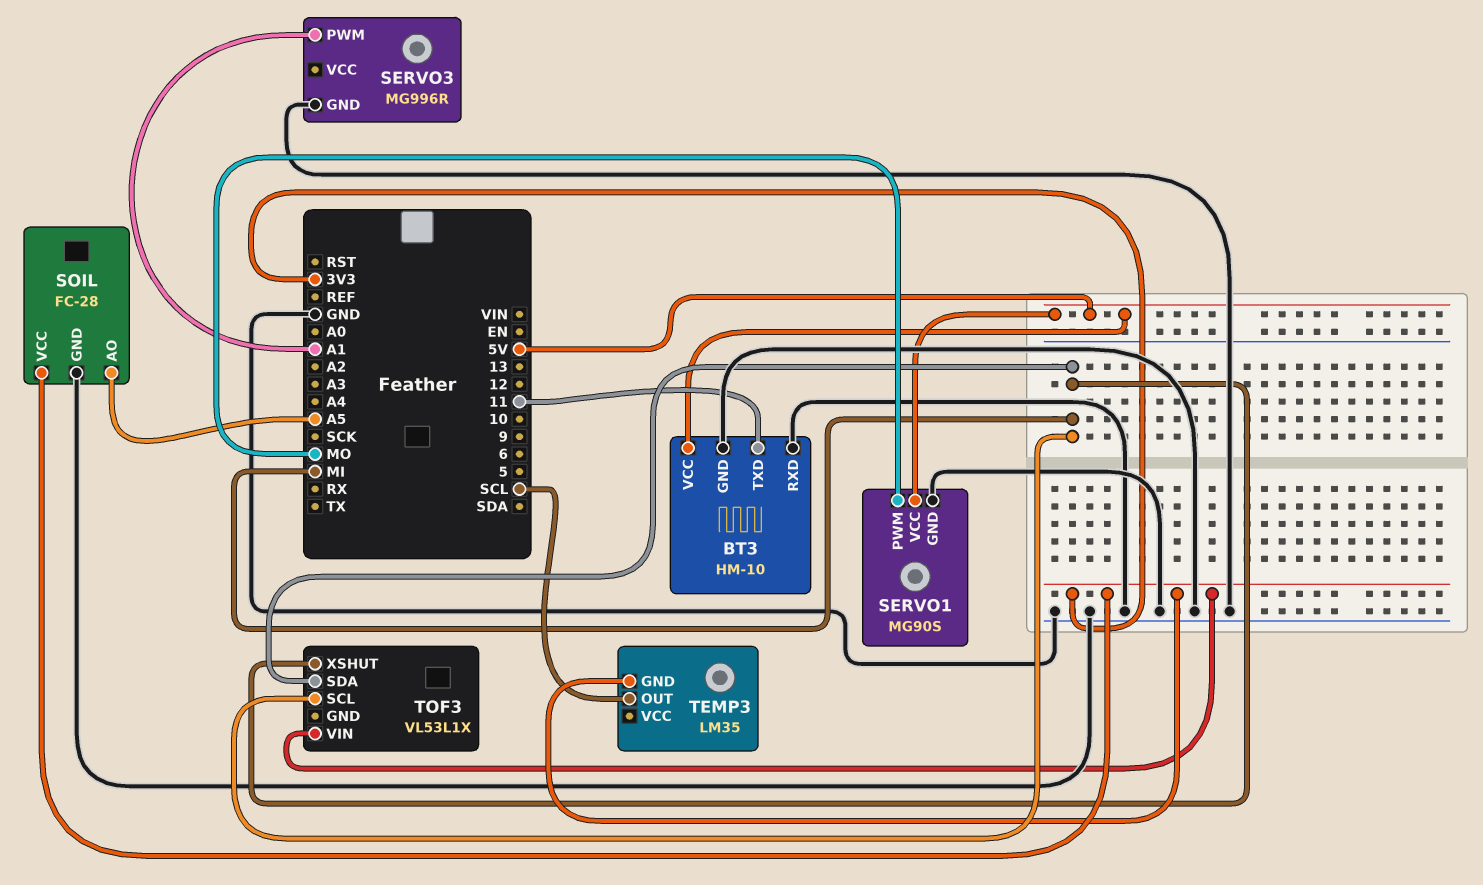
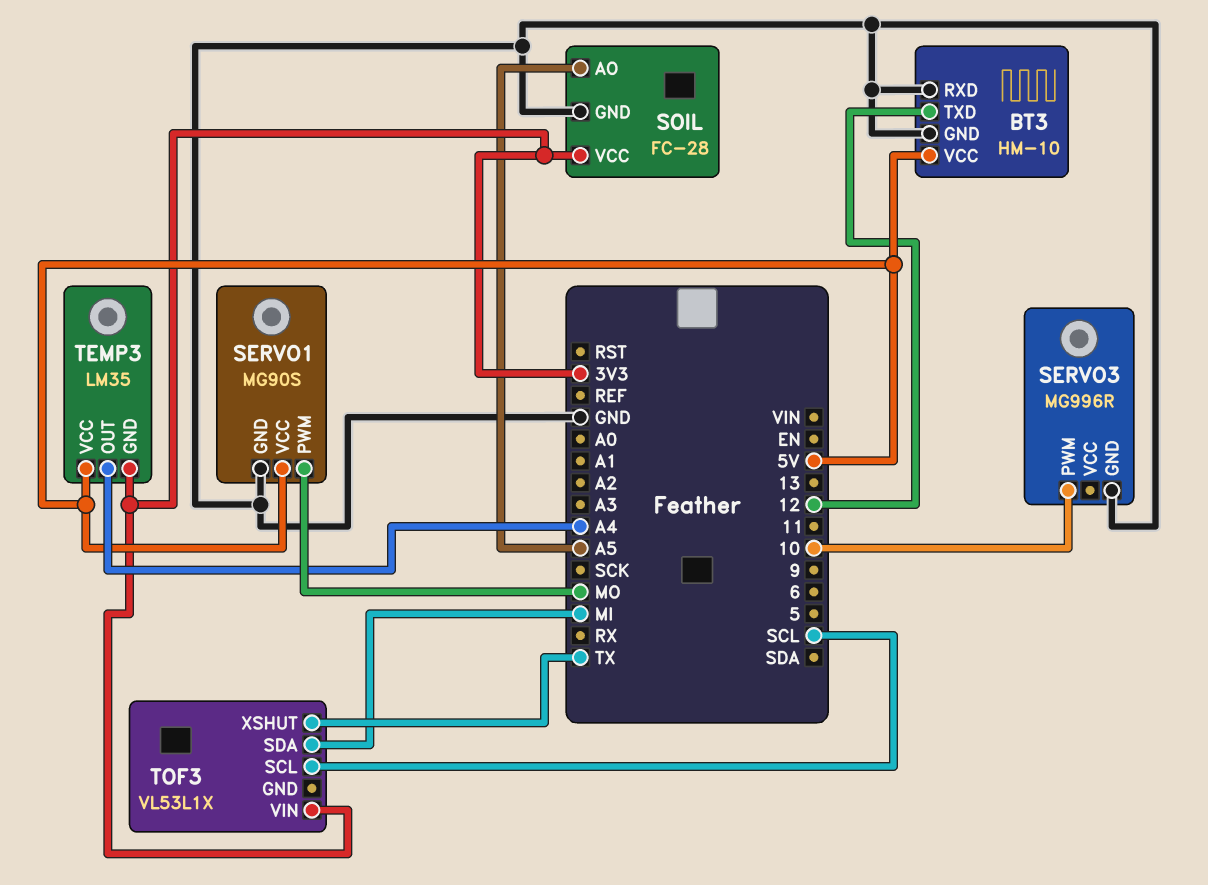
BT3 pin TXD: 11 -> 12
SERVO3 pin PWM: A1 -> 10
TEMP3 pin OUT: SCL -> A4
TEMP3 pin VCC: none -> 5V
TOF3 pin SCL: MI -> SCL
TOF3 pin XSHUT: MI -> TX

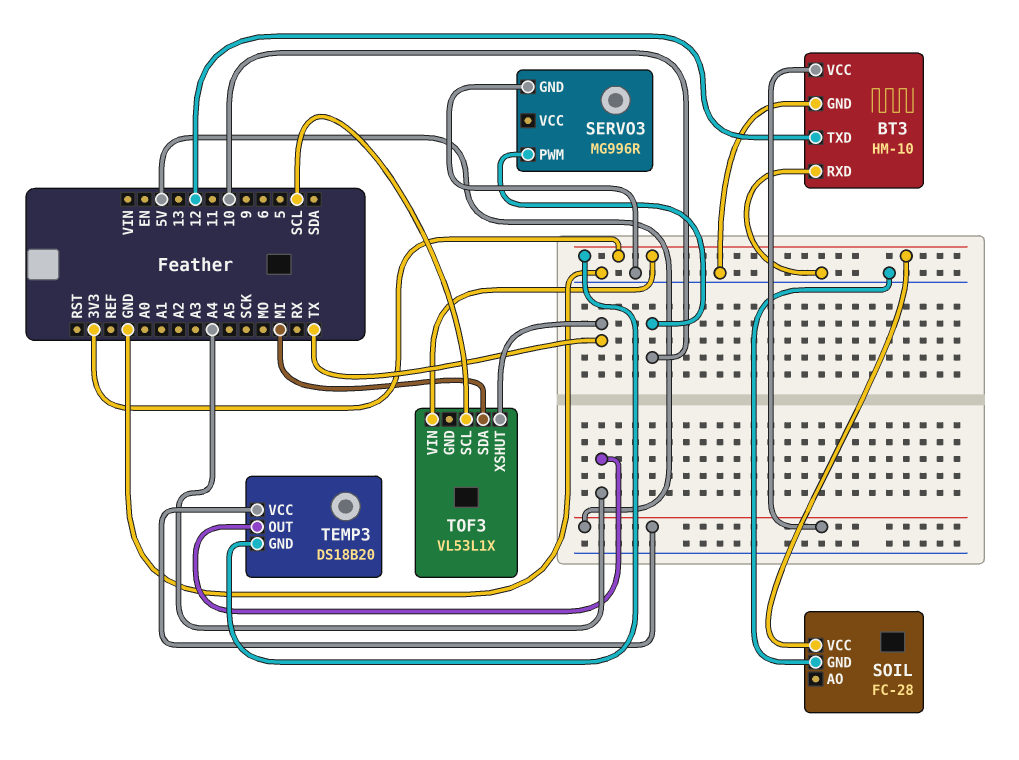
SERVO1: MG90S -> none
SERVO1 pin GND: GND -> none
SERVO1 pin PWM: MO -> none
SERVO1 pin VCC: 5V -> none
SOIL pin AO: A5 -> none
TEMP3: LM35 -> DS18B20

